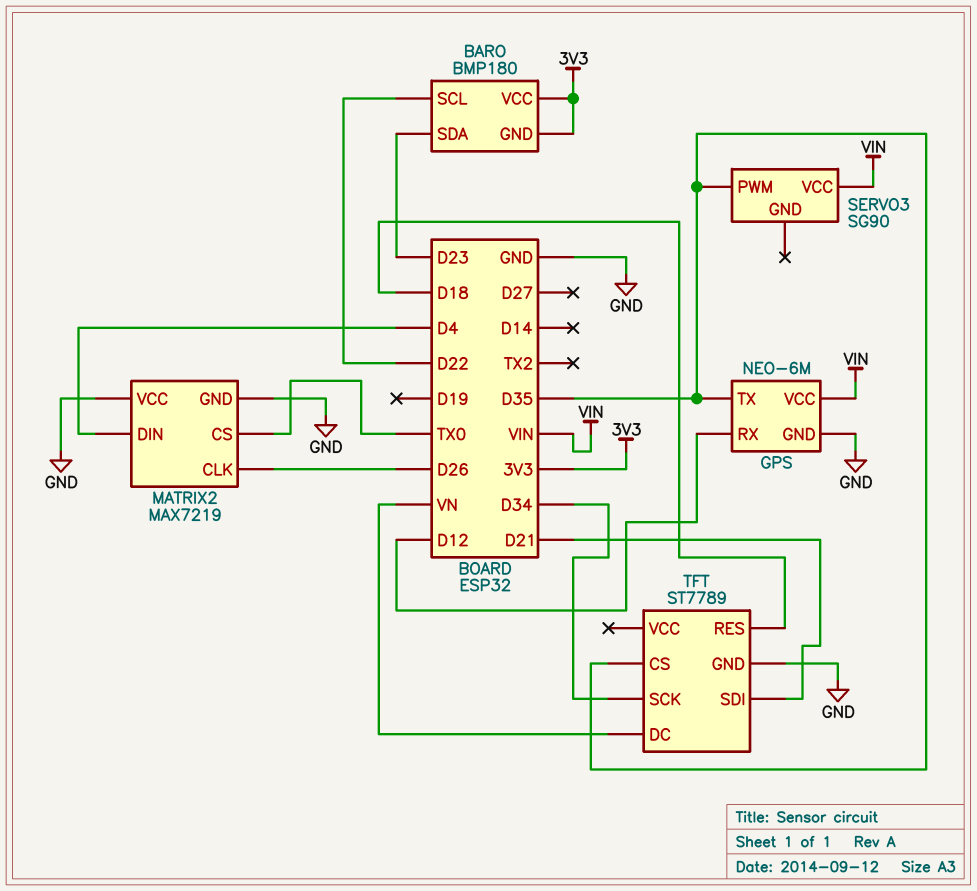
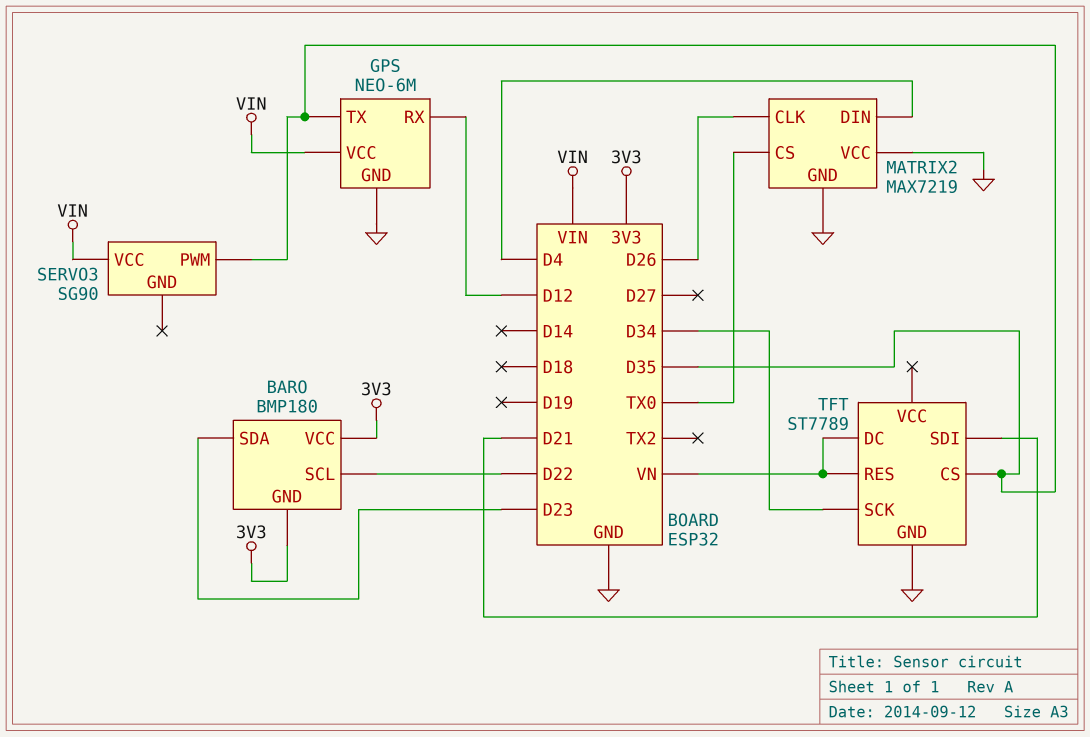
TFT pin RES: D18 -> VN

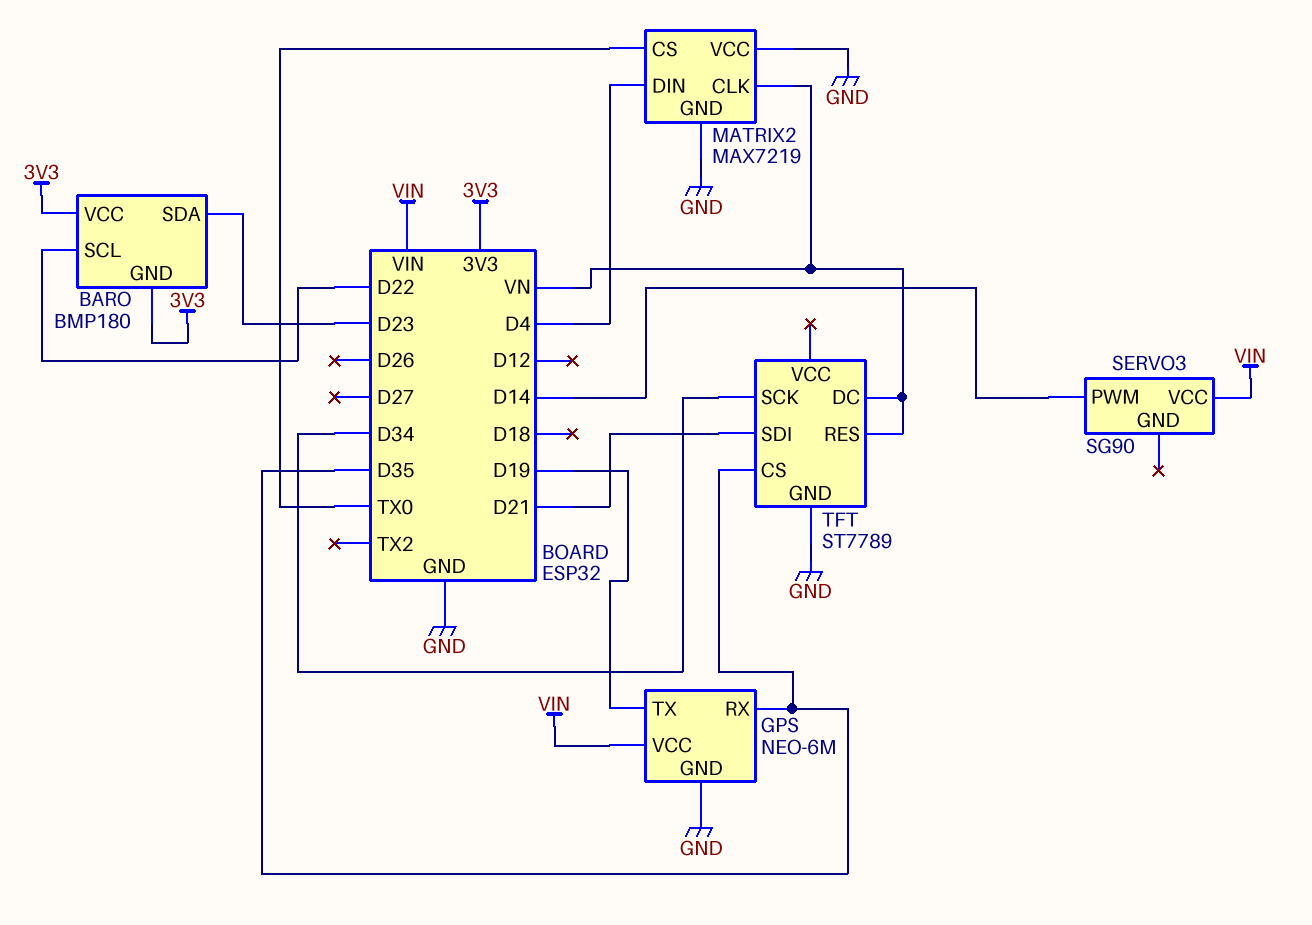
GPS pin RX: D12 -> D35
GPS pin TX: D35 -> D19
MATRIX2 pin CLK: D26 -> VN
SERVO3 pin PWM: D35 -> D14

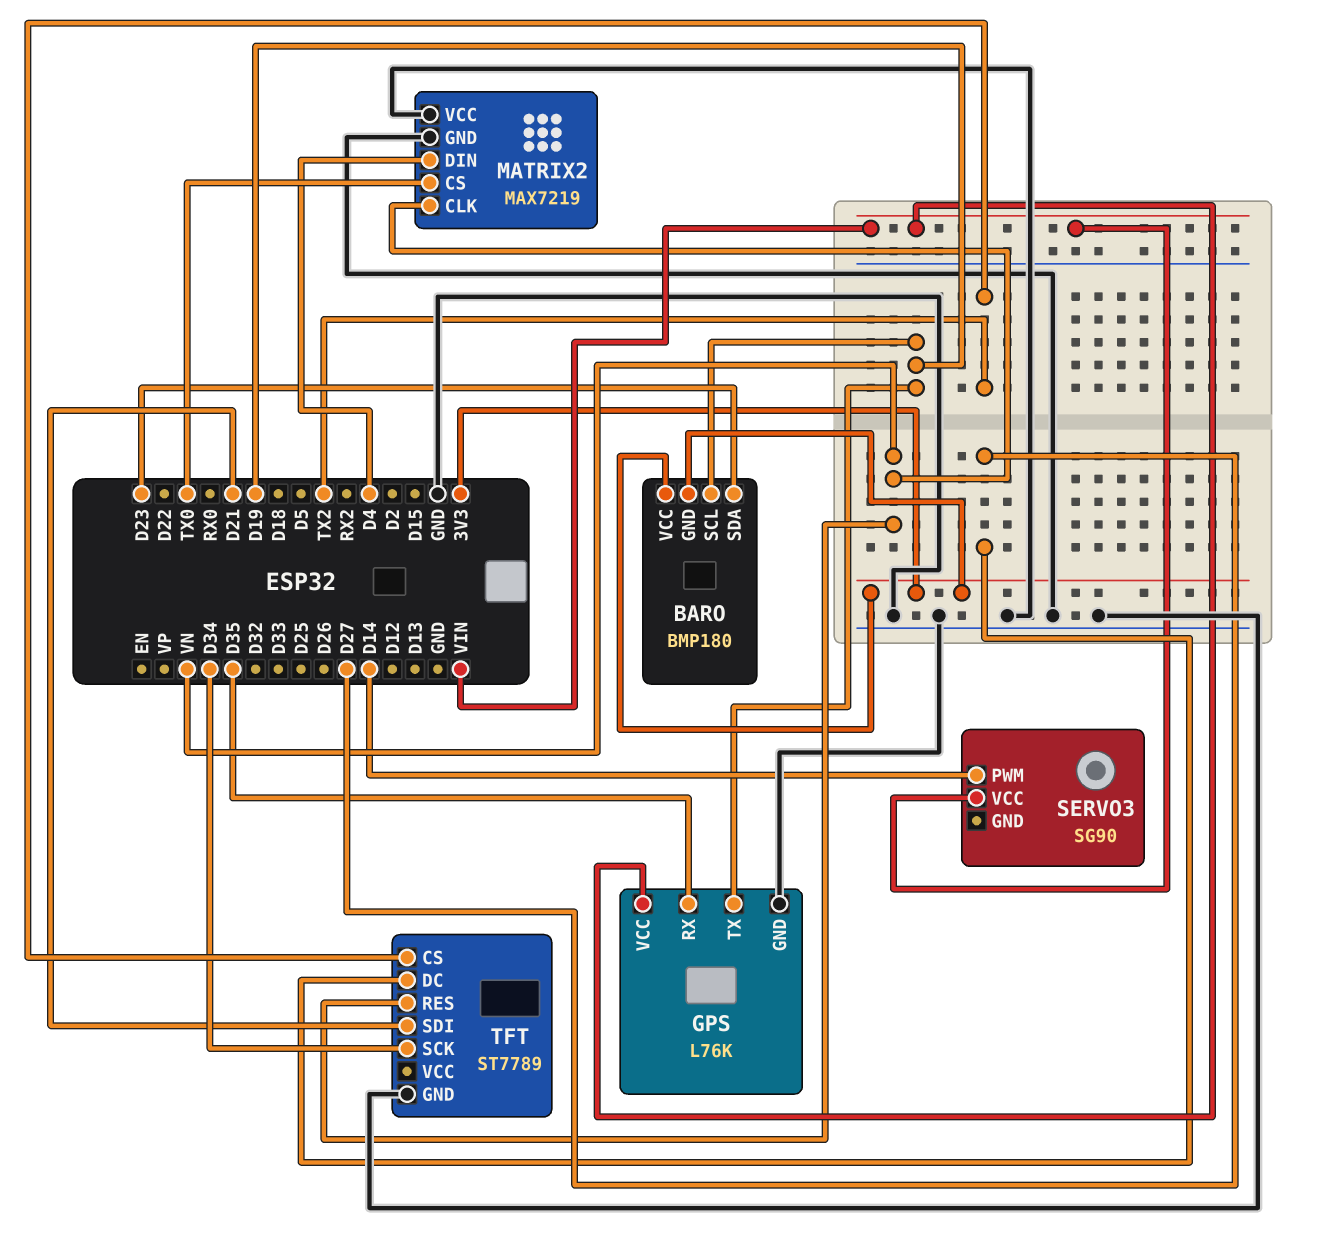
BARO pin SCL: D22 -> D19
GPS: NEO-6M -> L76K
TFT pin CS: D35 -> TX2
TFT pin DC: VN -> D27

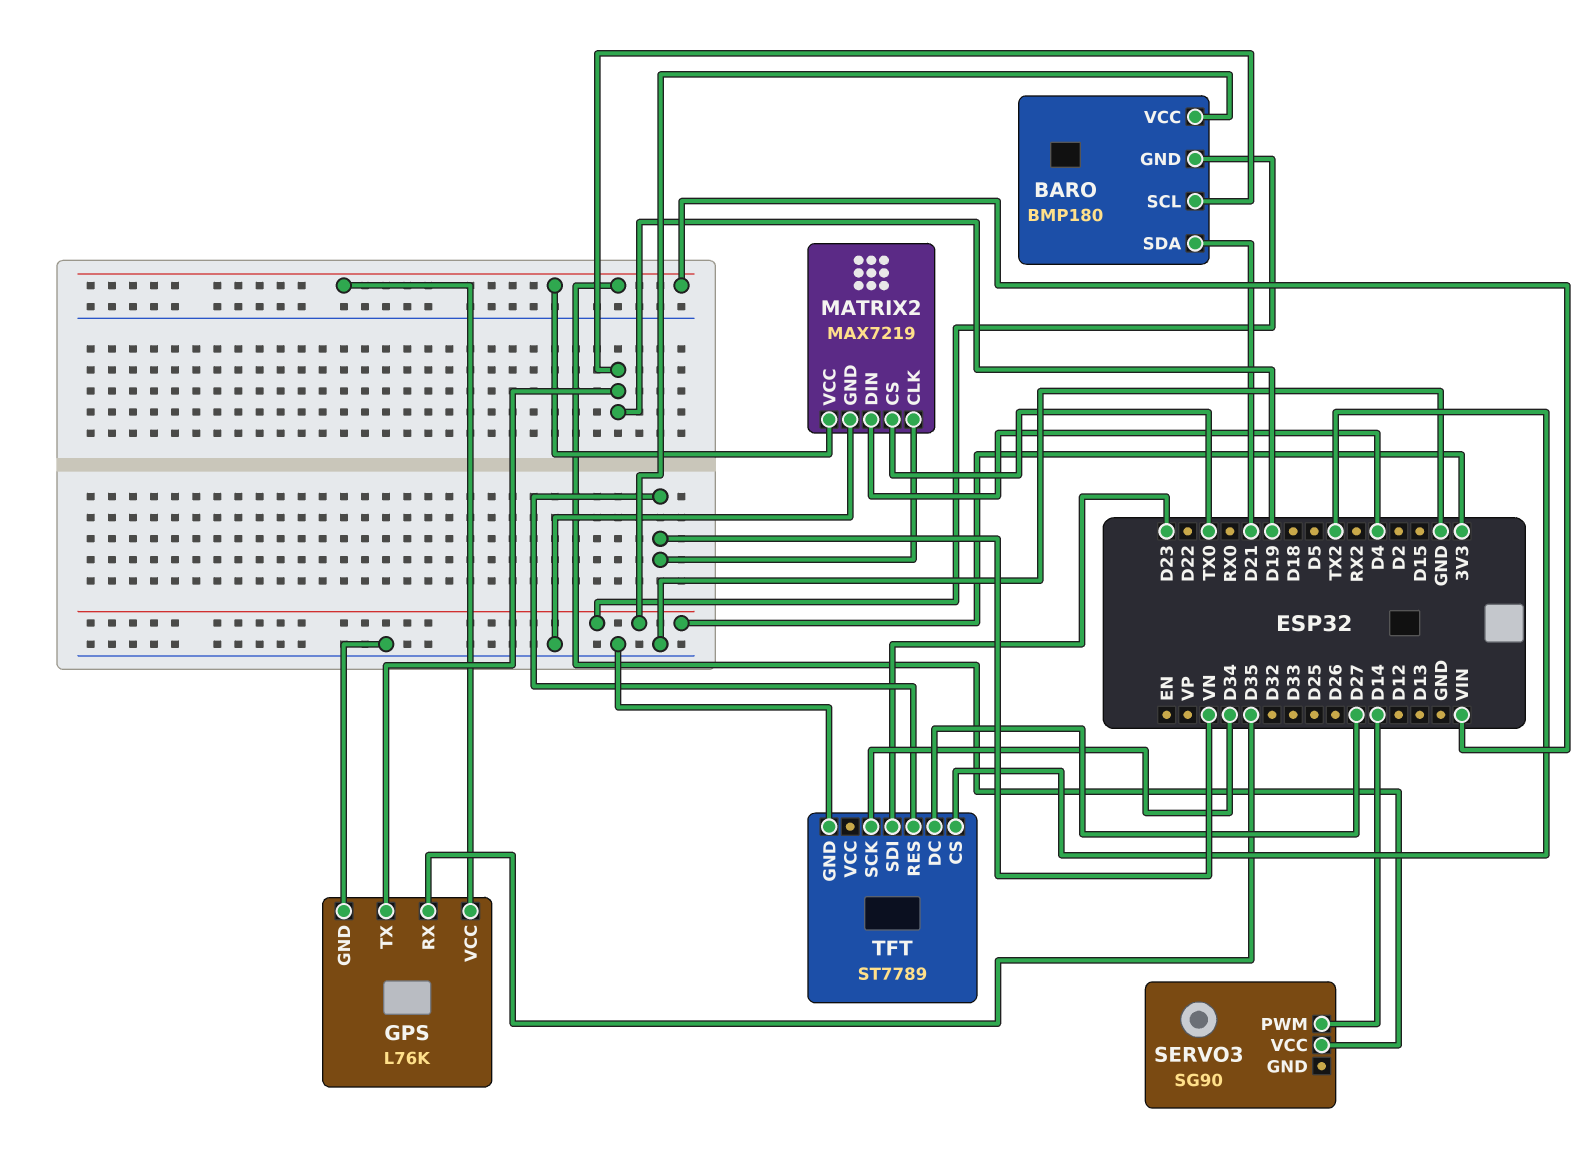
BARO pin SDA: D23 -> D21
MATRIX2 pin VCC: GND -> VIN
TFT pin SDI: D21 -> D23

